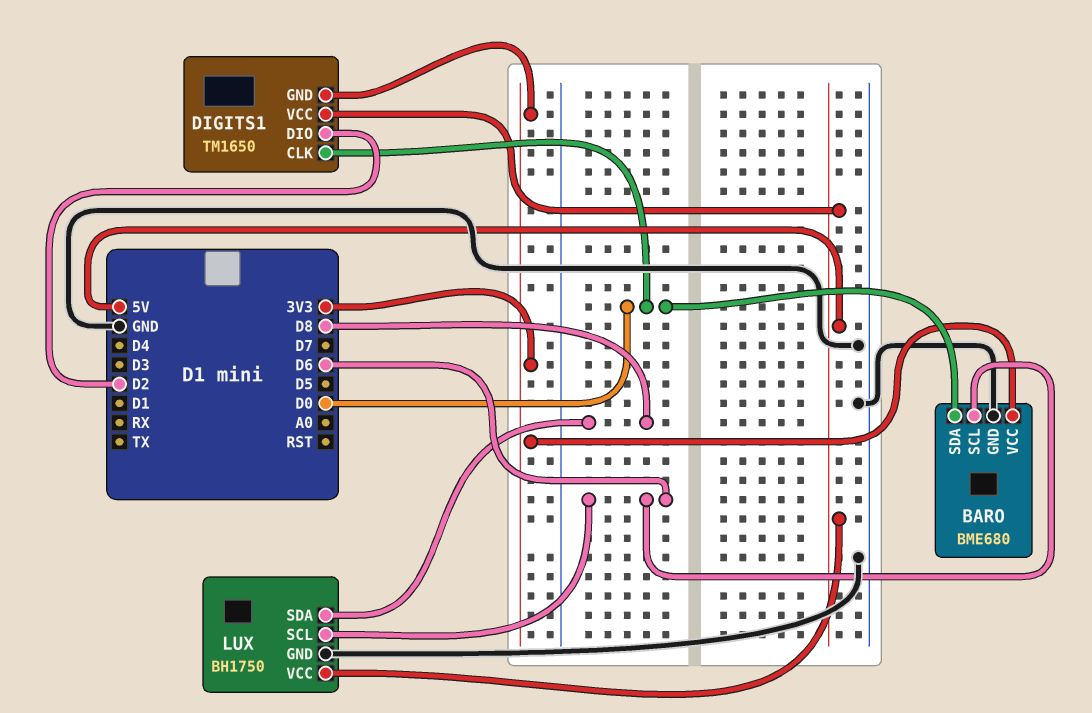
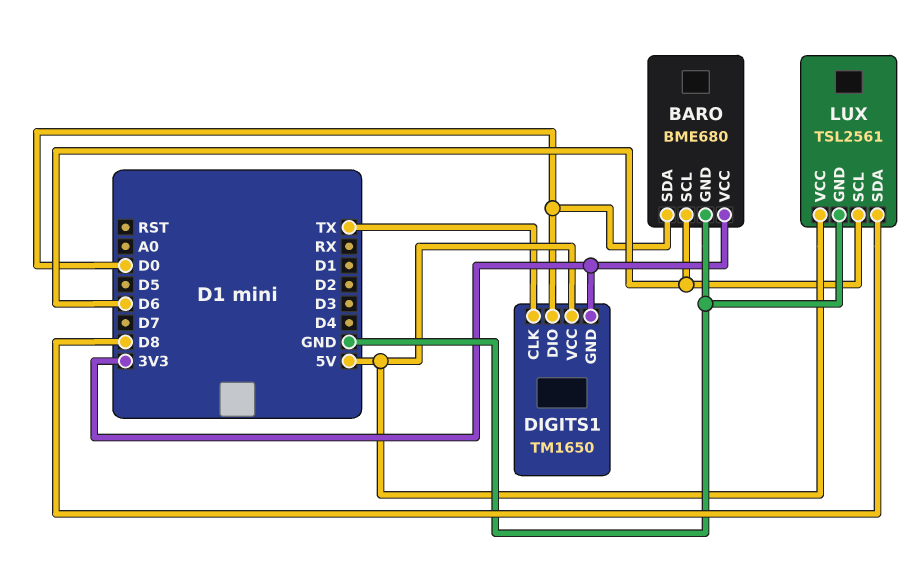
DIGITS1 pin CLK: D0 -> TX
DIGITS1 pin DIO: D2 -> D0
LUX: BH1750 -> TSL2561

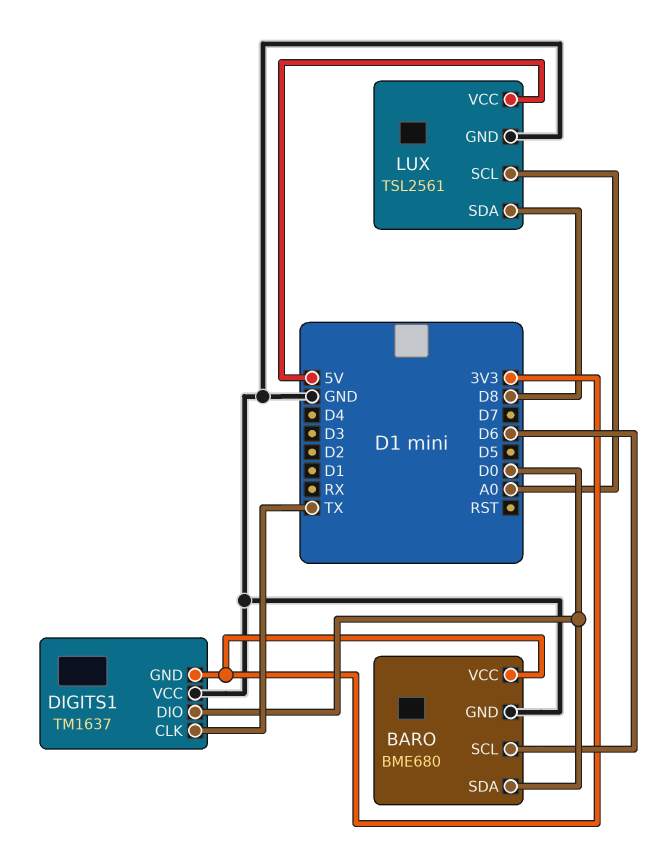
DIGITS1: TM1650 -> TM1637
DIGITS1 pin VCC: 5V -> GND
LUX pin SCL: D6 -> A0

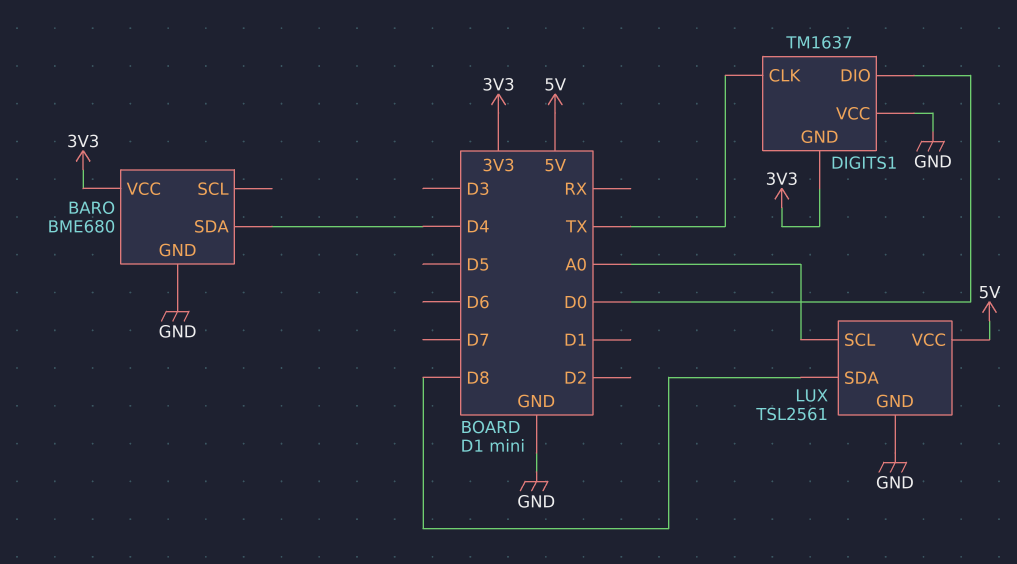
BARO pin SCL: D6 -> none
BARO pin SDA: D0 -> D4

